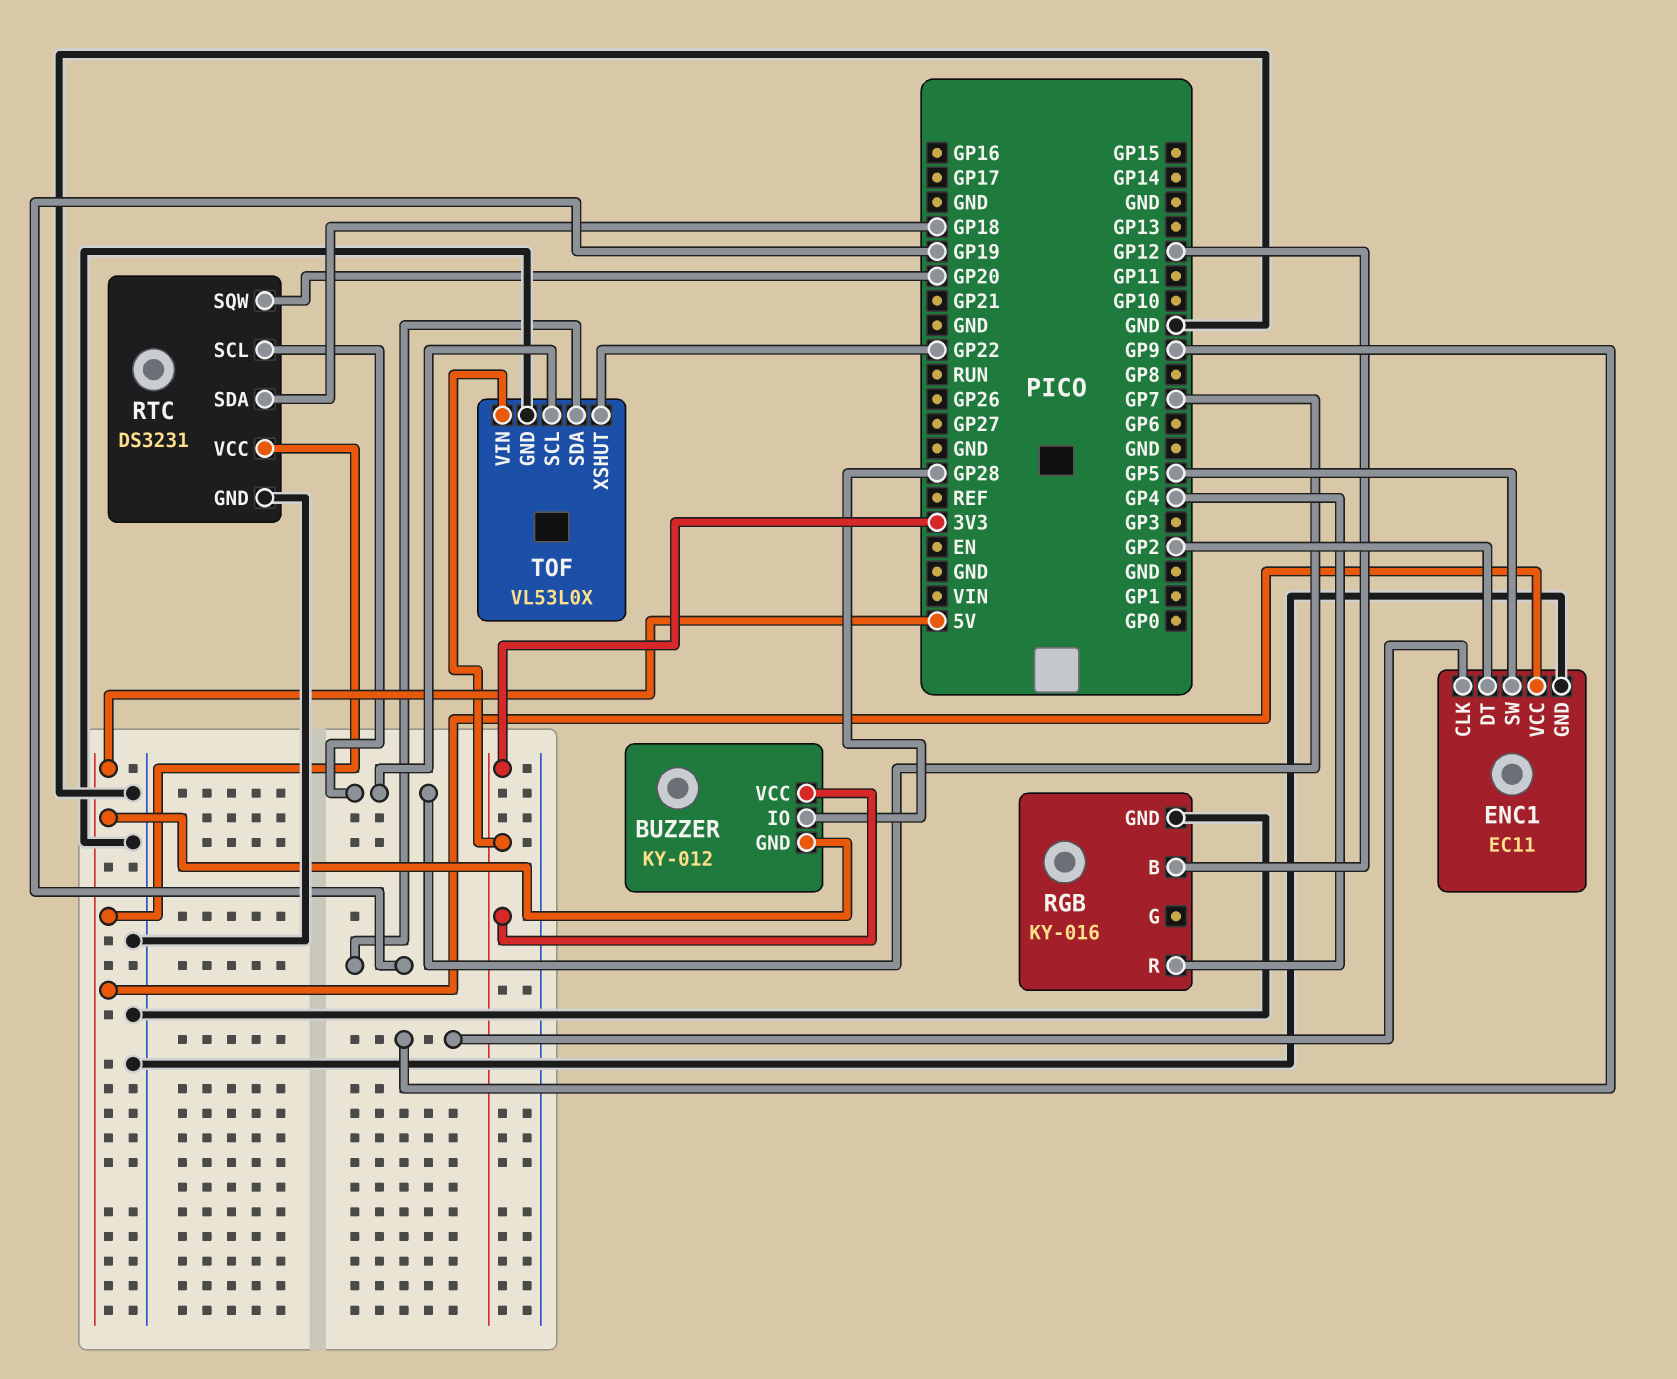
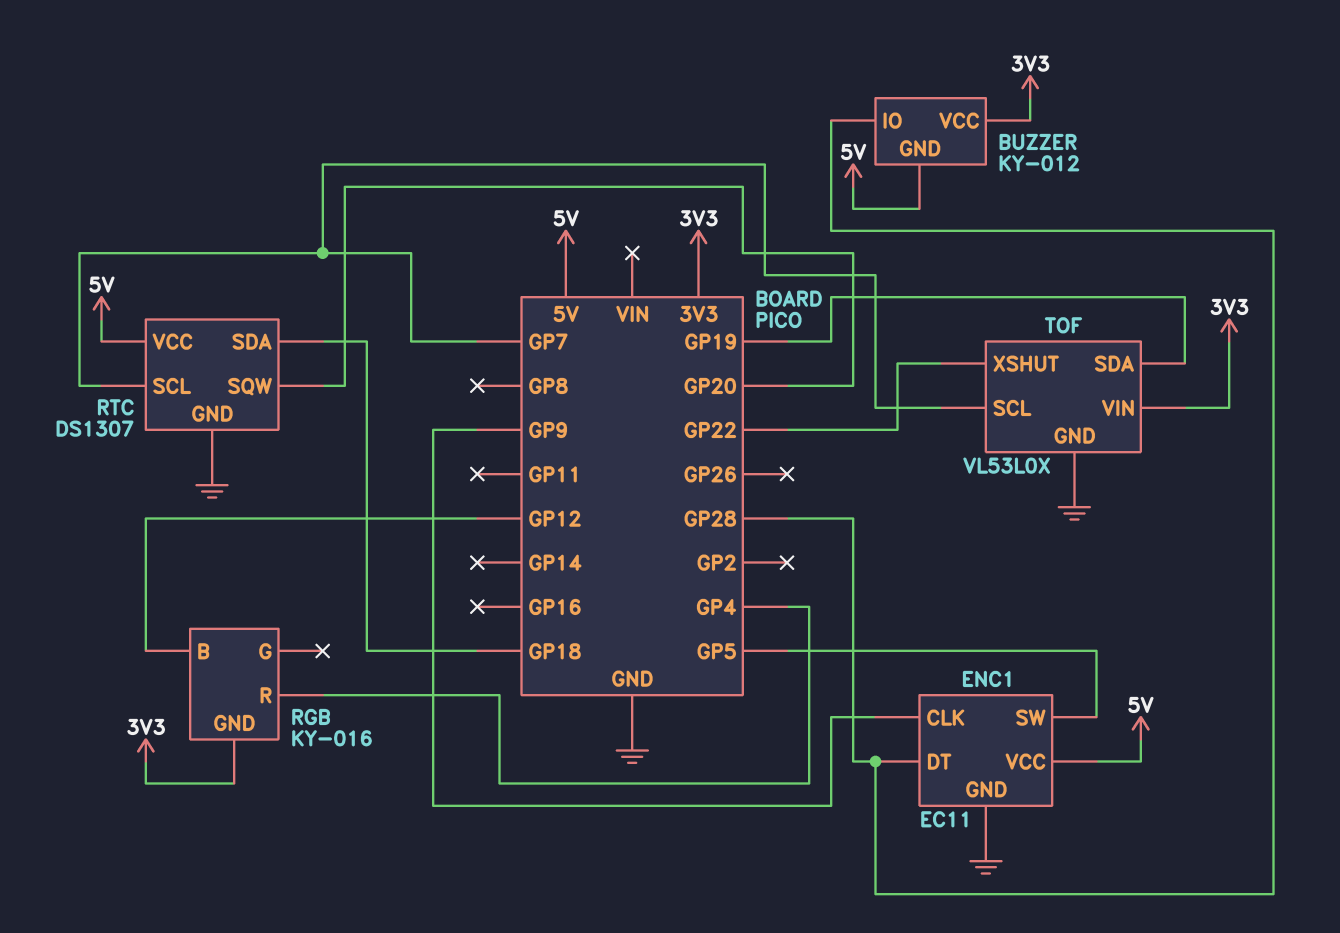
ENC1 pin DT: GP2 -> GP28
RGB pin GND: GND -> 3V3
RTC: DS3231 -> DS1307

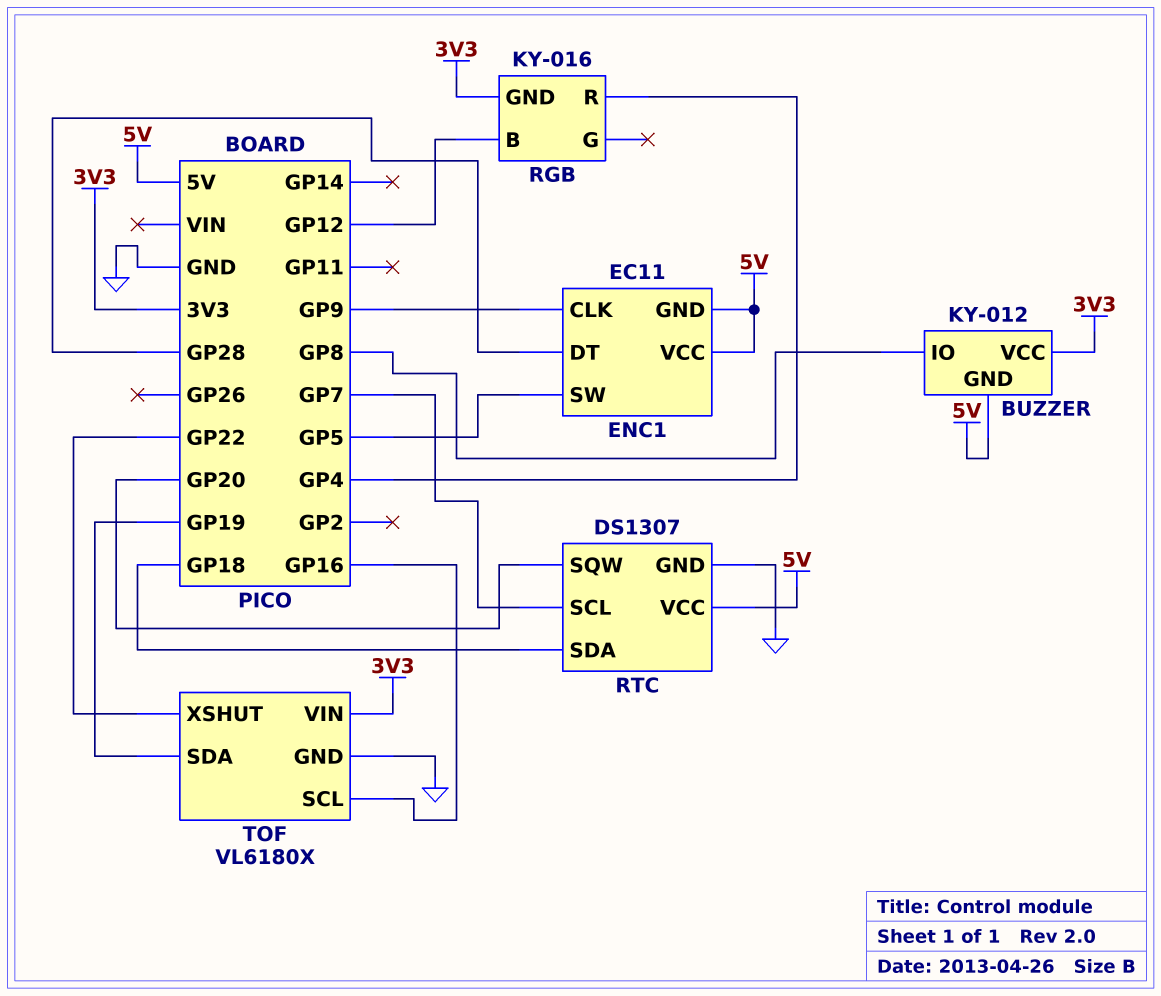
BUZZER pin IO: GP28 -> GP8
ENC1 pin GND: GND -> 5V
TOF: VL53L0X -> VL6180X
TOF pin SCL: GP7 -> GP16

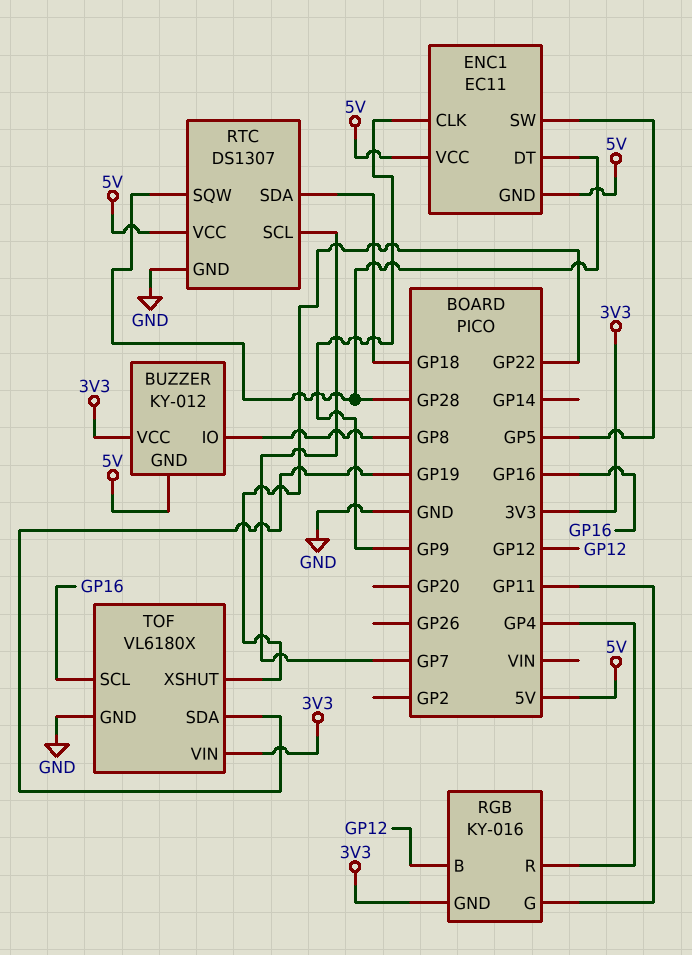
RGB pin G: none -> GP11
RTC pin SQW: GP20 -> GP28

